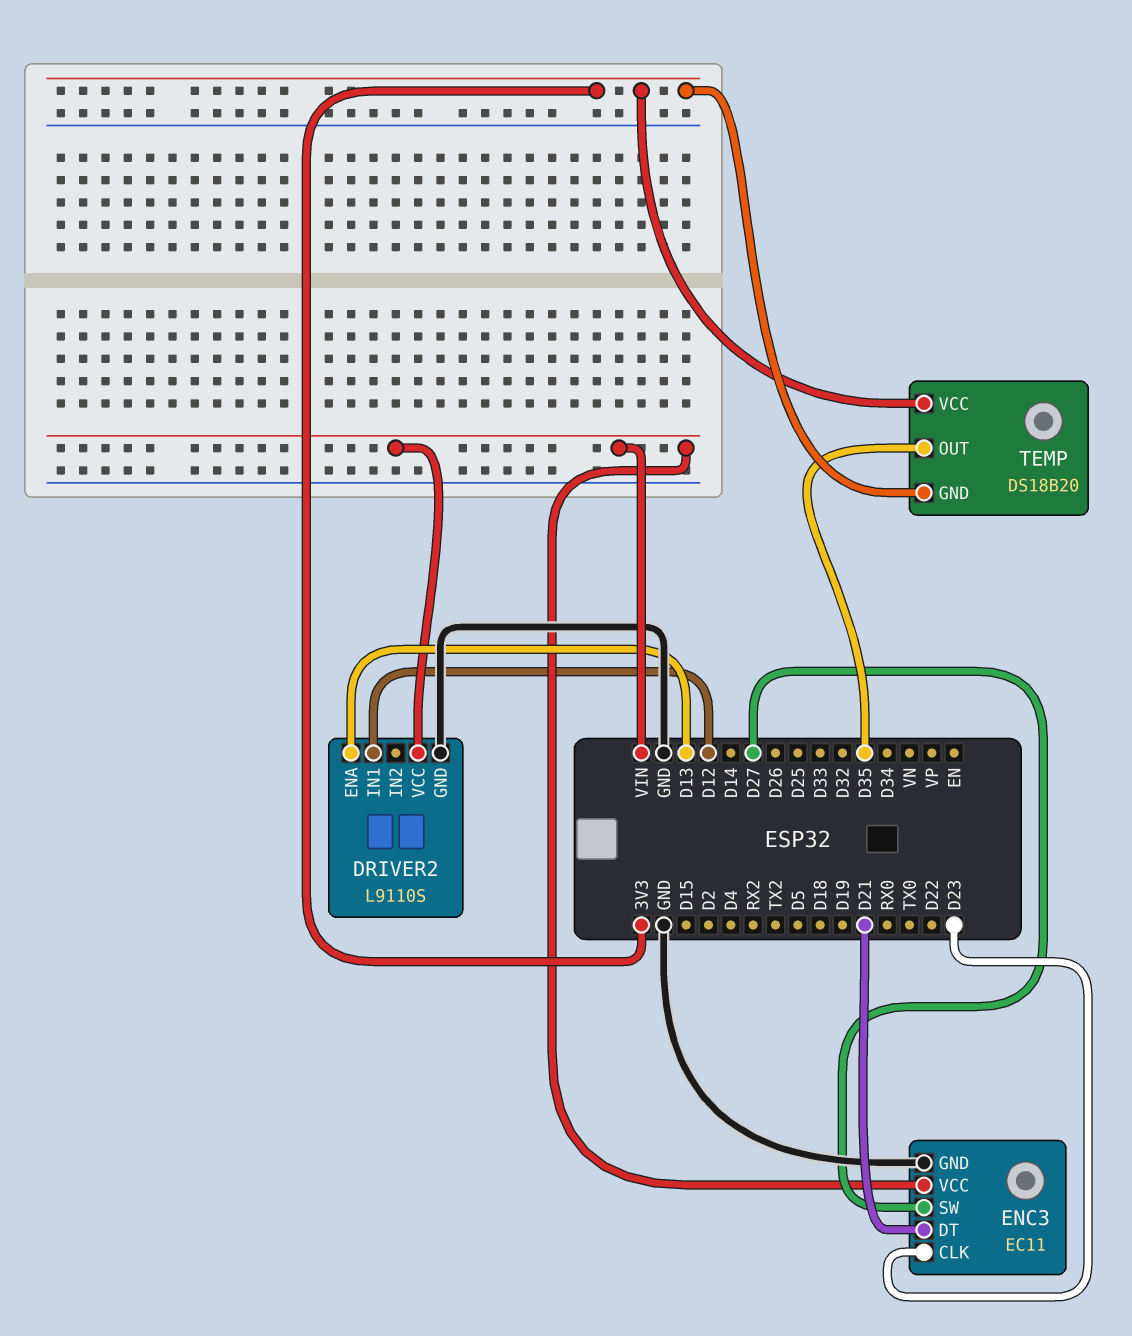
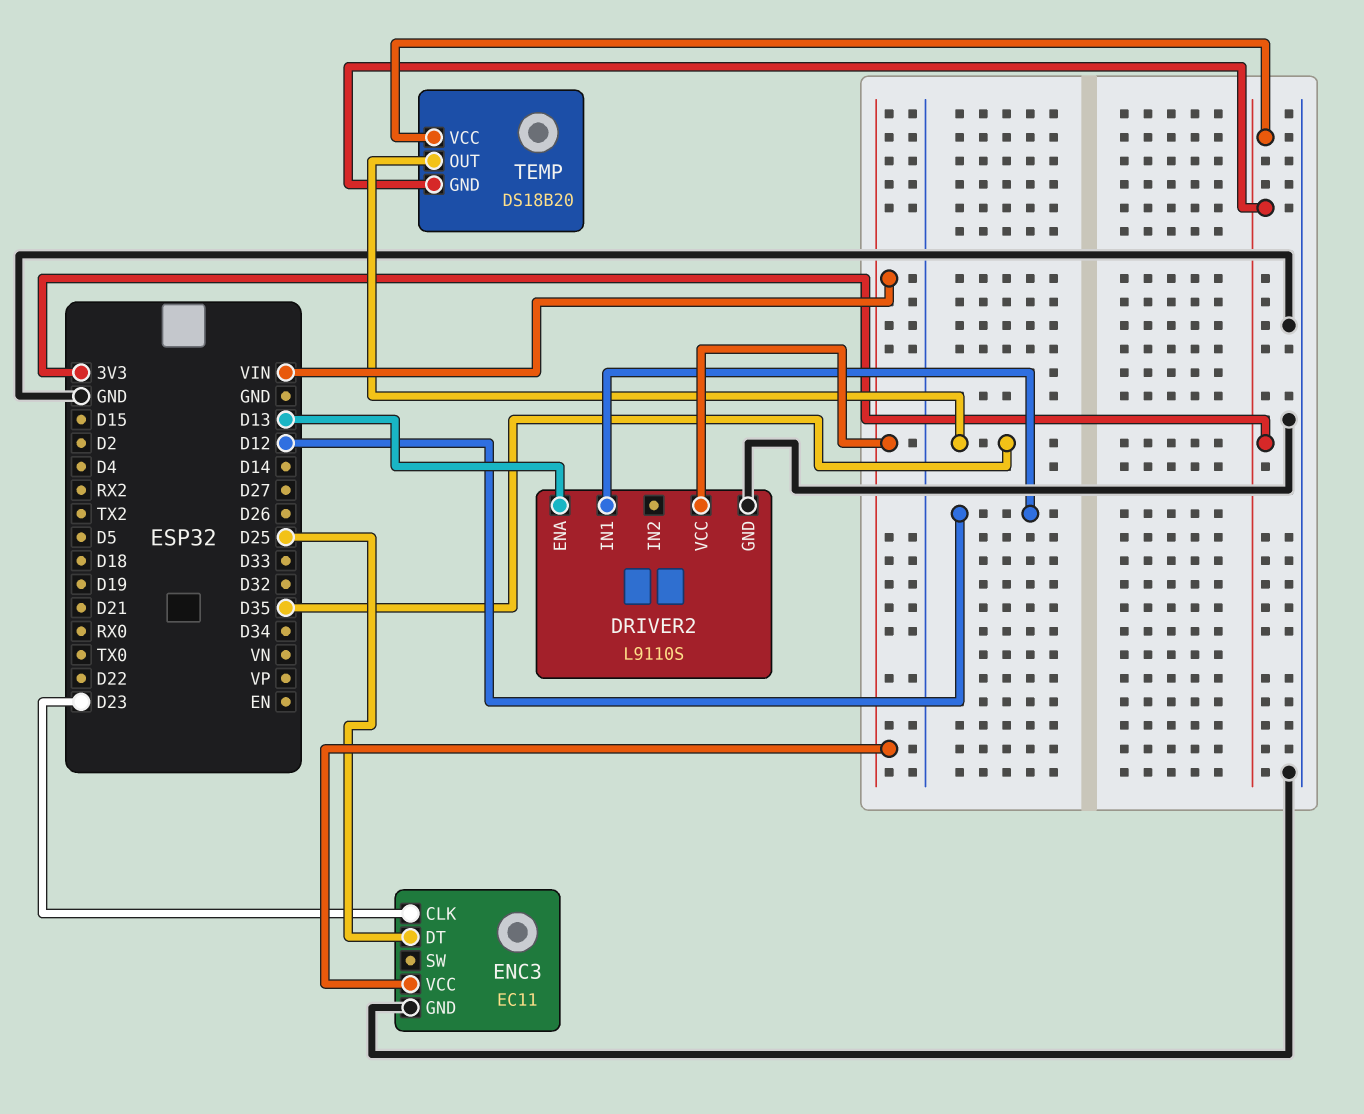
ENC3 pin DT: D21 -> D25
ENC3 pin SW: D27 -> none

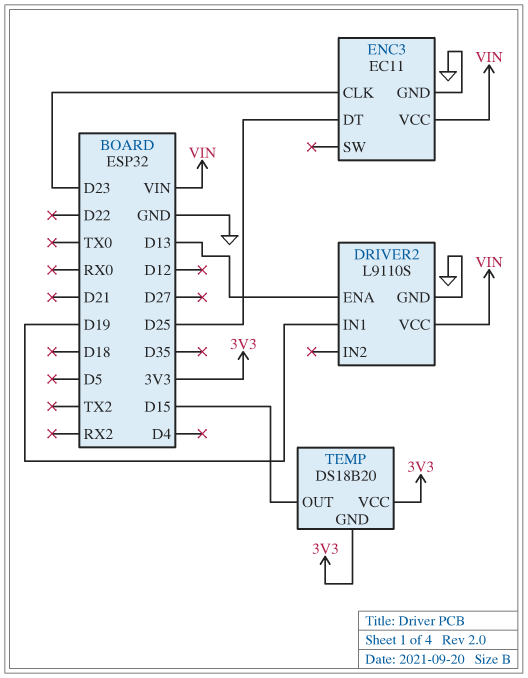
DRIVER2 pin IN1: D12 -> D19
TEMP pin OUT: D35 -> D15

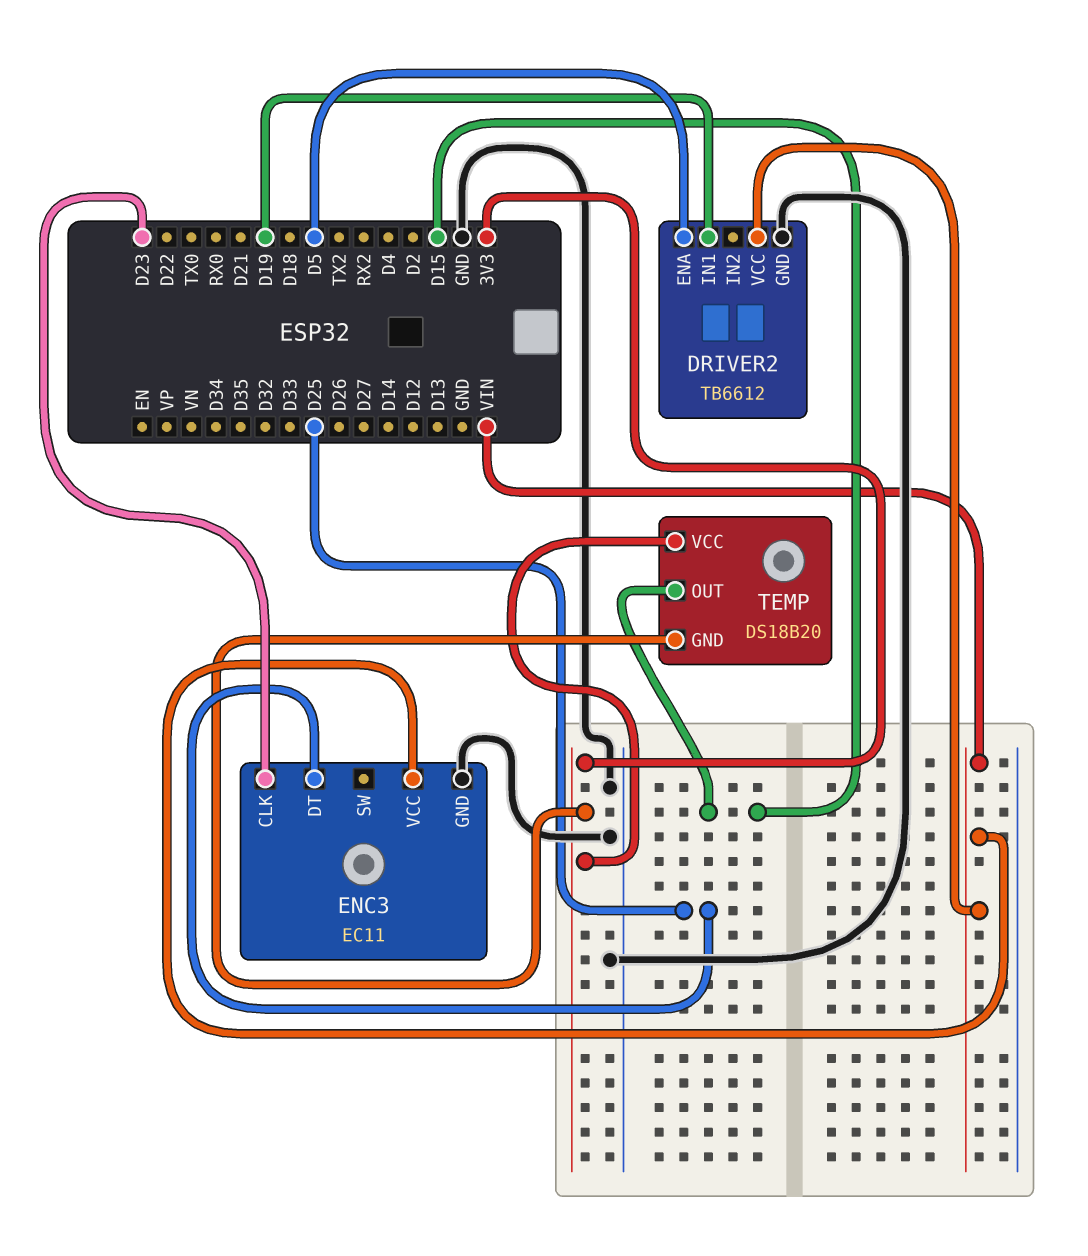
DRIVER2: L9110S -> TB6612
DRIVER2 pin ENA: D13 -> D5

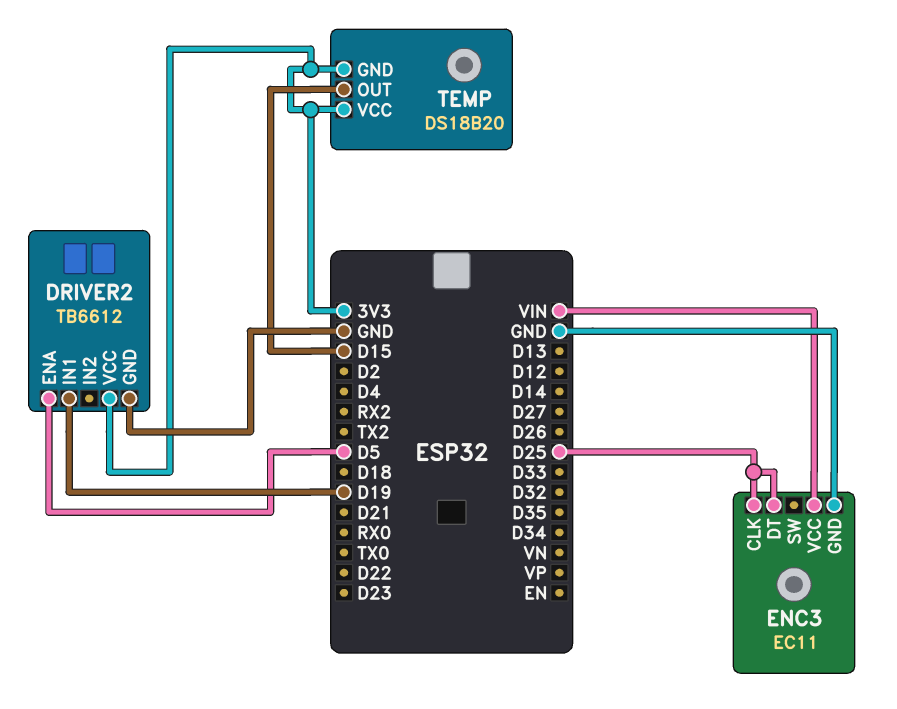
DRIVER2 pin VCC: VIN -> 3V3
ENC3 pin CLK: D23 -> D25

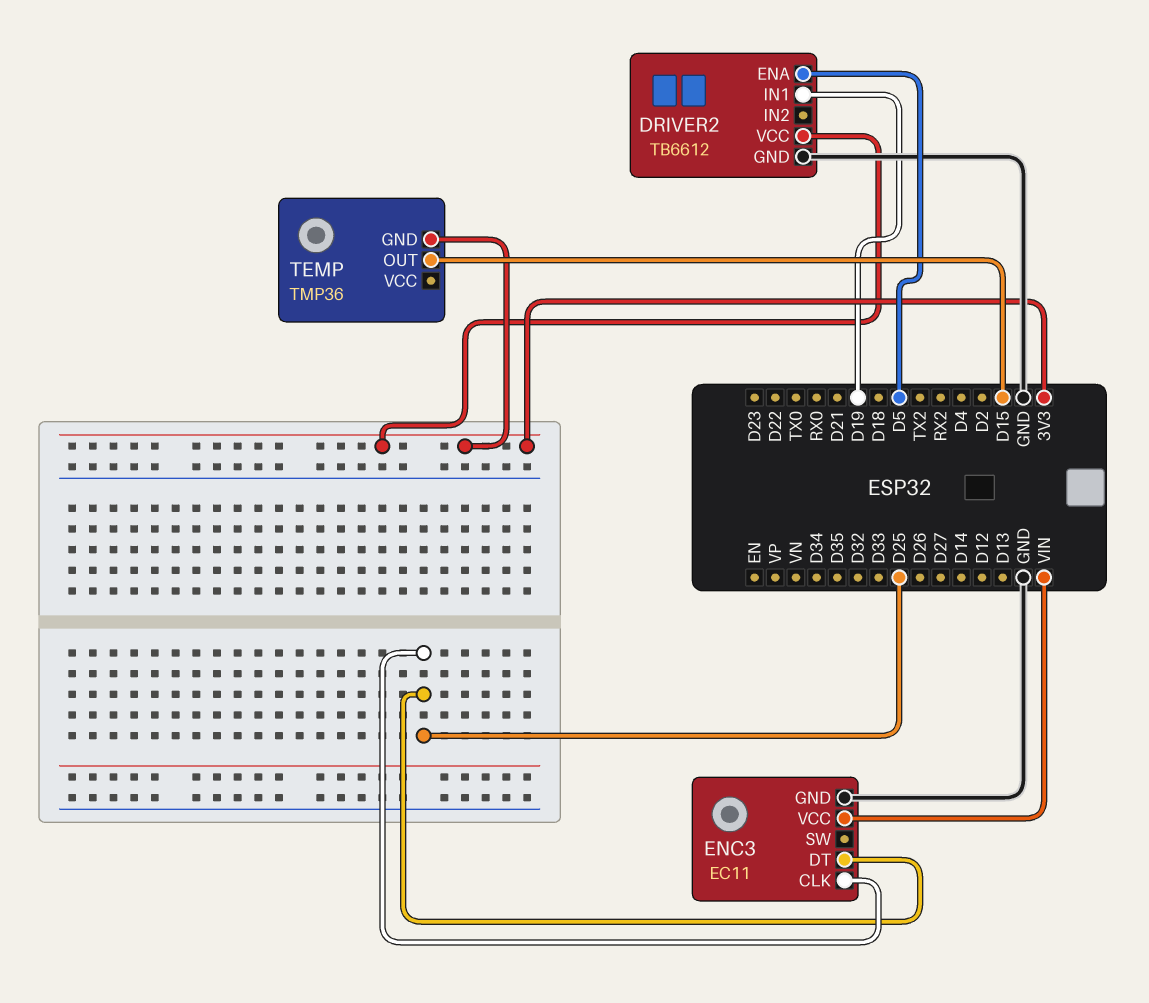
TEMP: DS18B20 -> TMP36
TEMP pin VCC: 3V3 -> none

